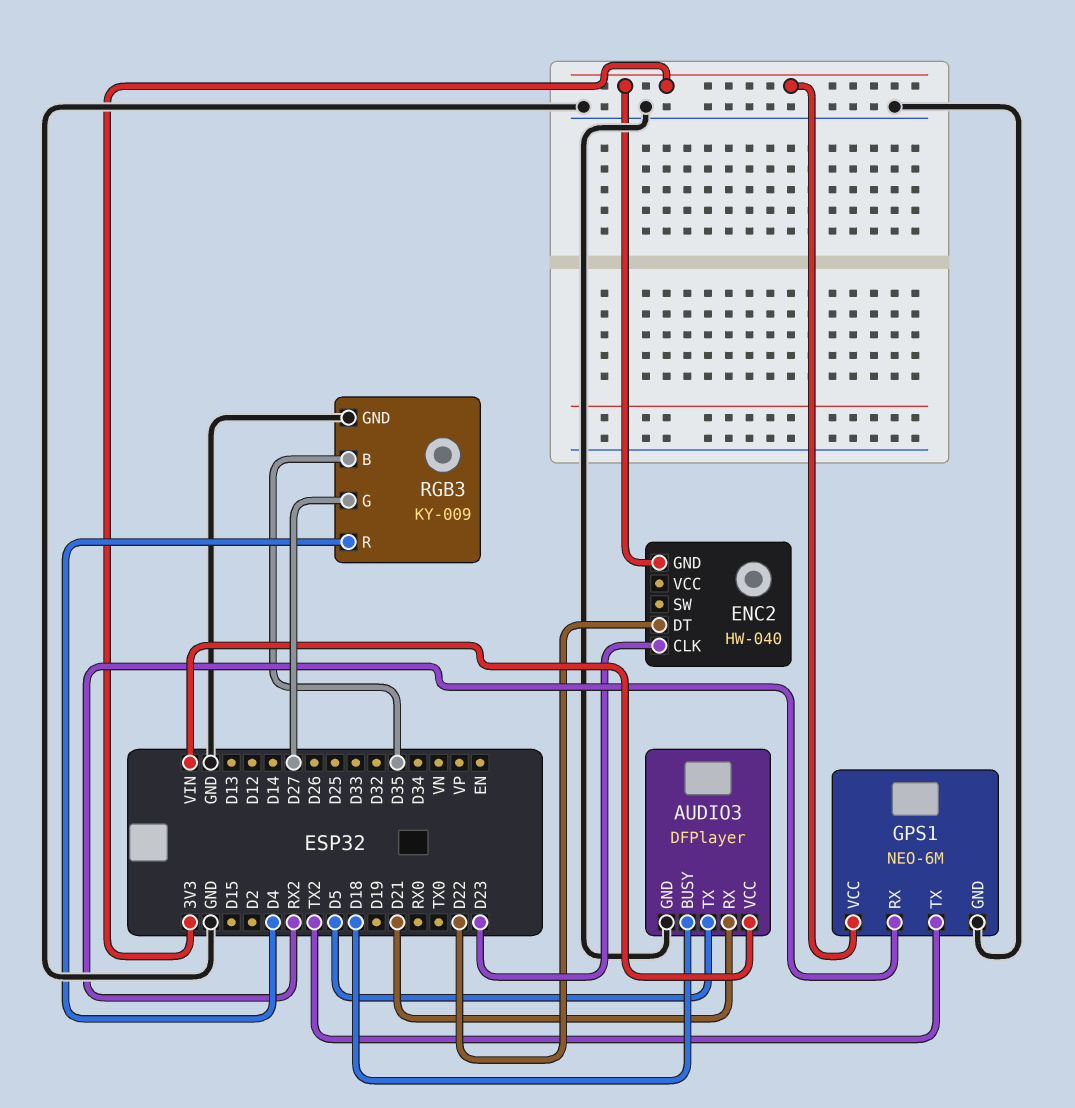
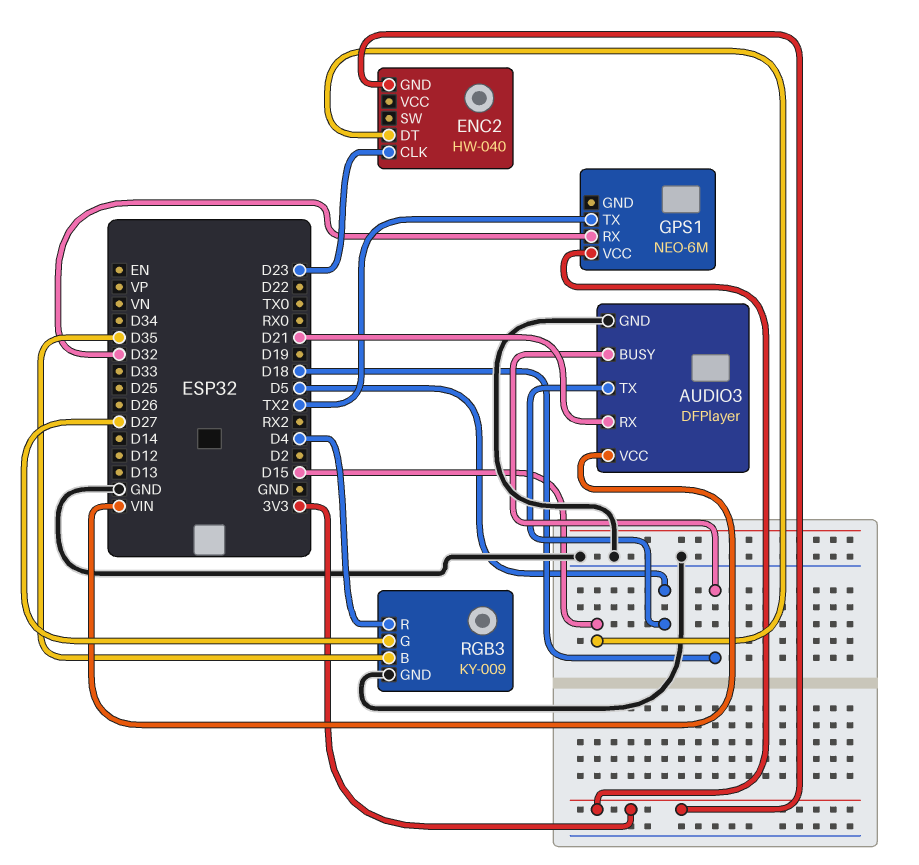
ENC2 pin DT: D22 -> D15
GPS1 pin GND: GND -> none
GPS1 pin RX: RX2 -> D32

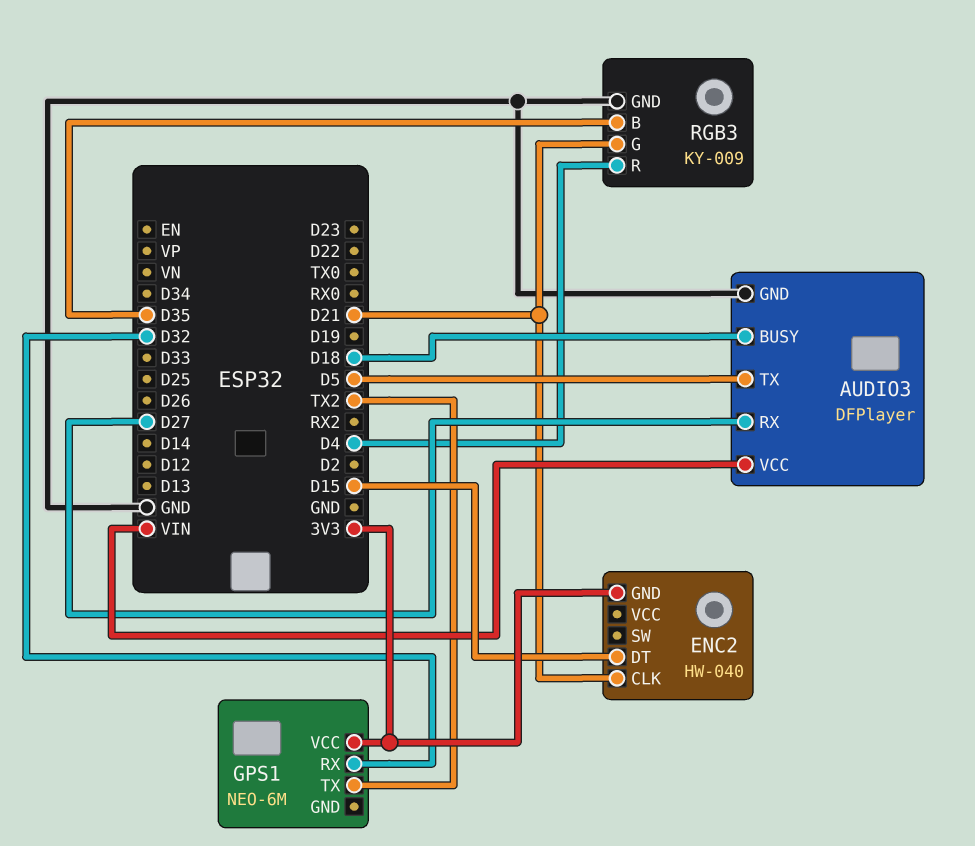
AUDIO3 pin RX: D21 -> D27
ENC2 pin CLK: D23 -> D21
RGB3 pin G: D27 -> D21

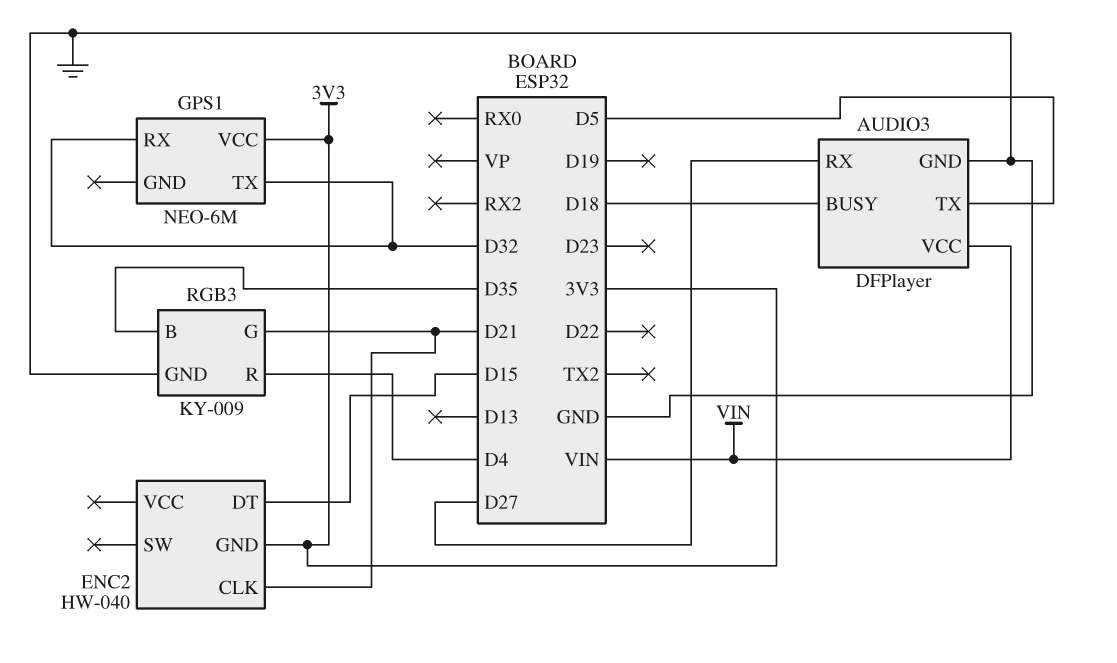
GPS1 pin TX: TX2 -> D32

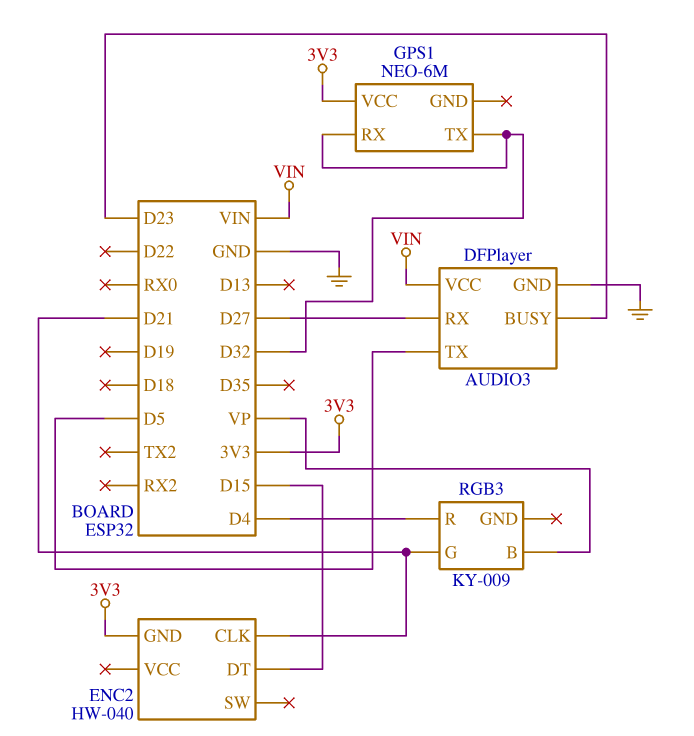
AUDIO3 pin BUSY: D18 -> D23
RGB3 pin B: D35 -> VP
RGB3 pin GND: GND -> none

